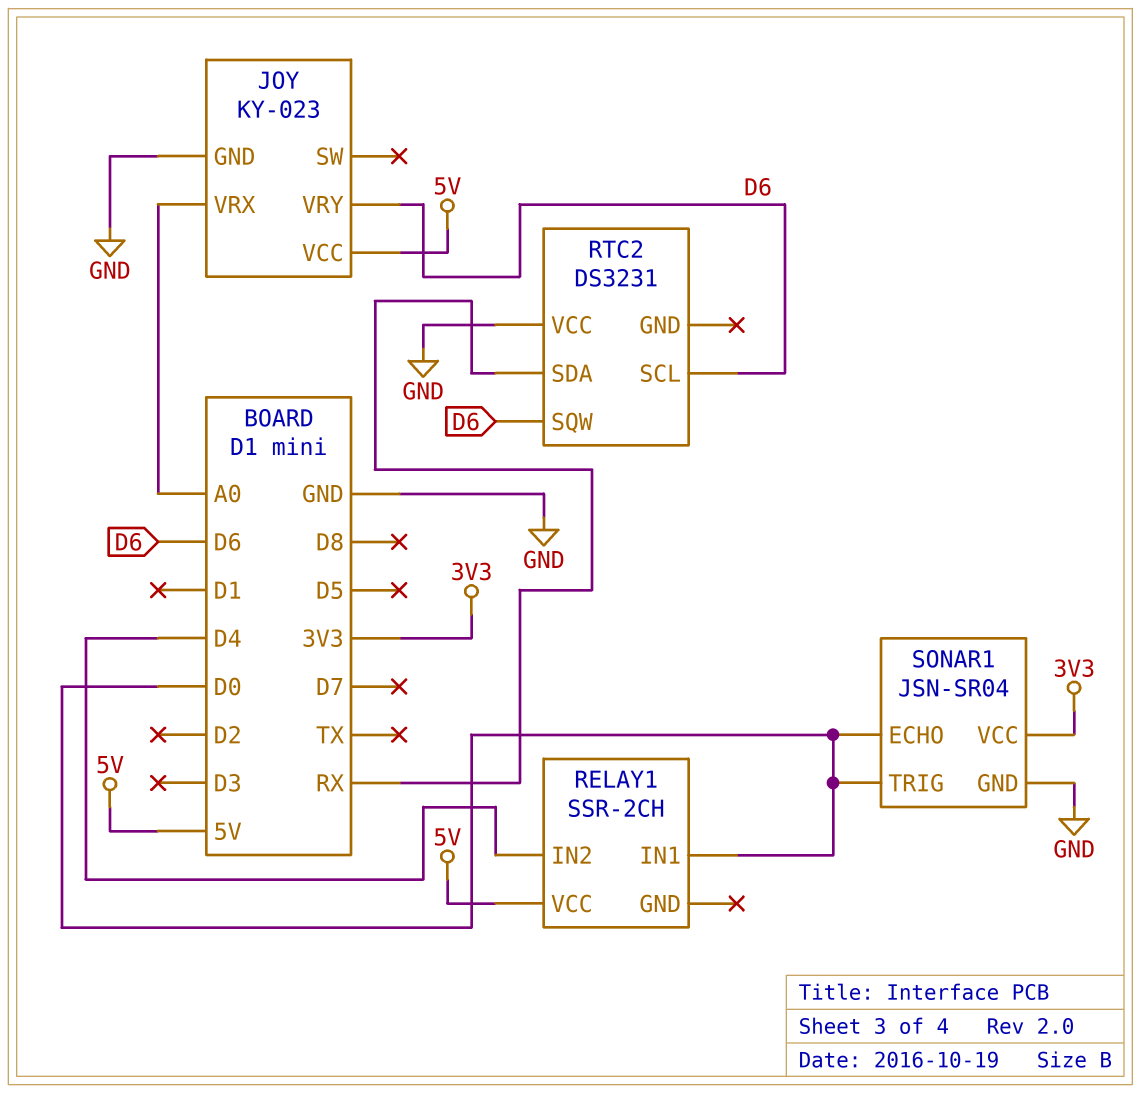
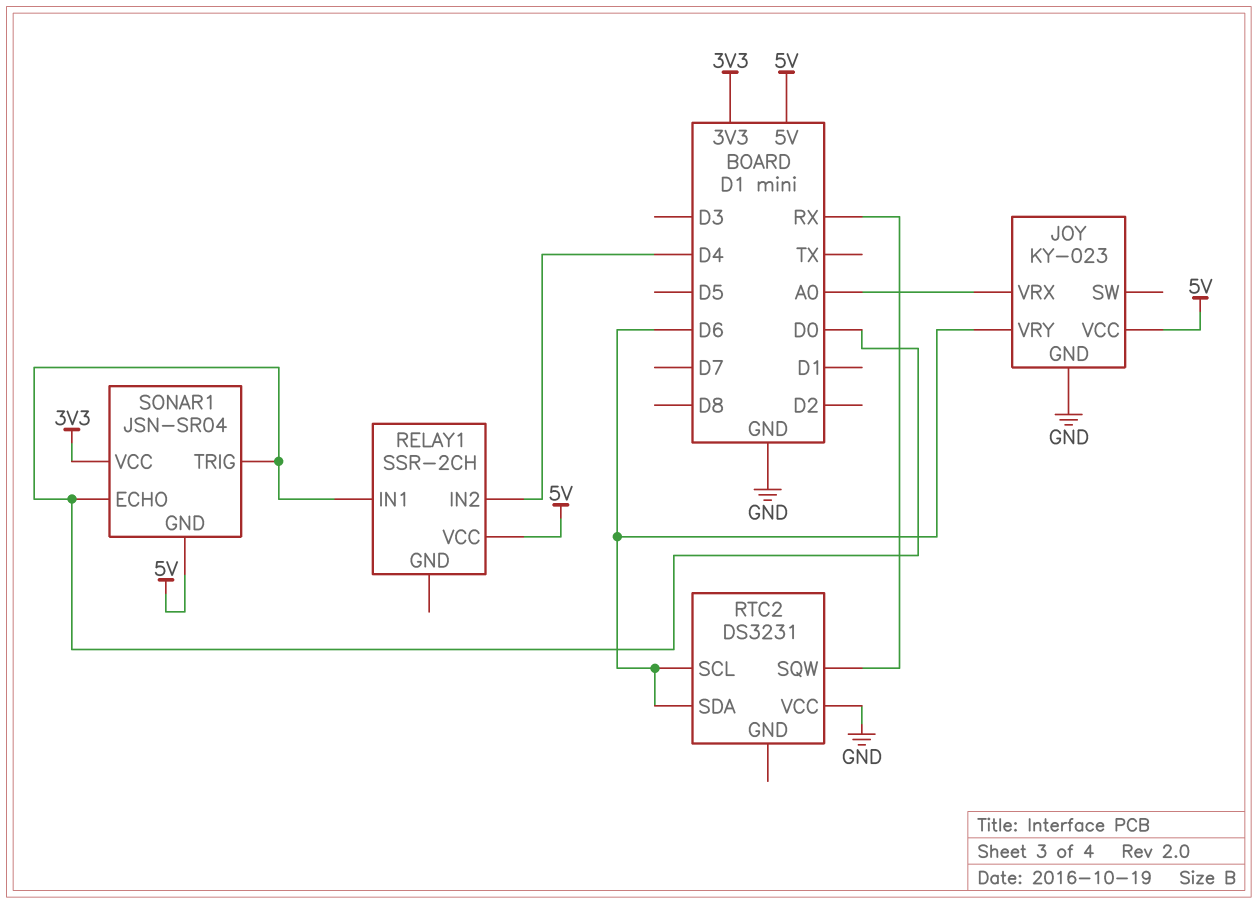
RTC2 pin SDA: RX -> D6
RTC2 pin SQW: D6 -> RX
SONAR1 pin GND: GND -> 5V

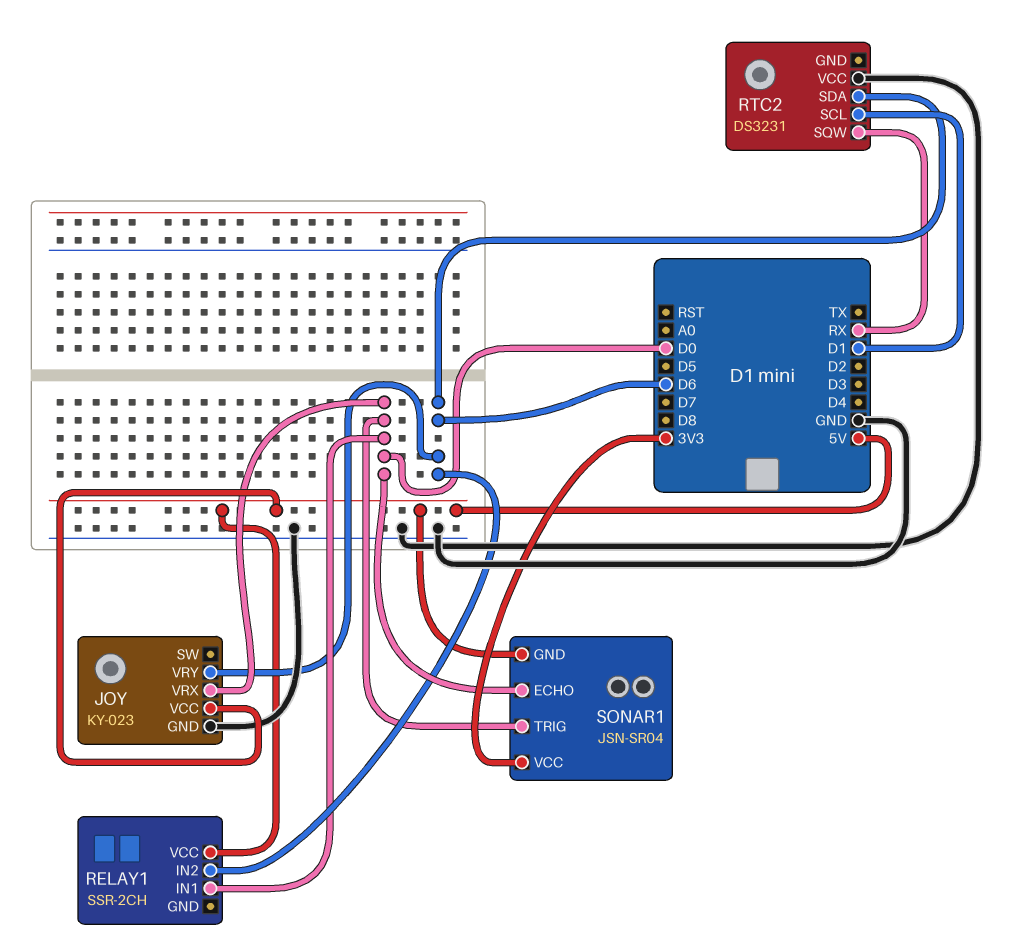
JOY pin VRX: A0 -> D0
RELAY1 pin IN2: D4 -> D6
RTC2 pin SCL: D6 -> D1

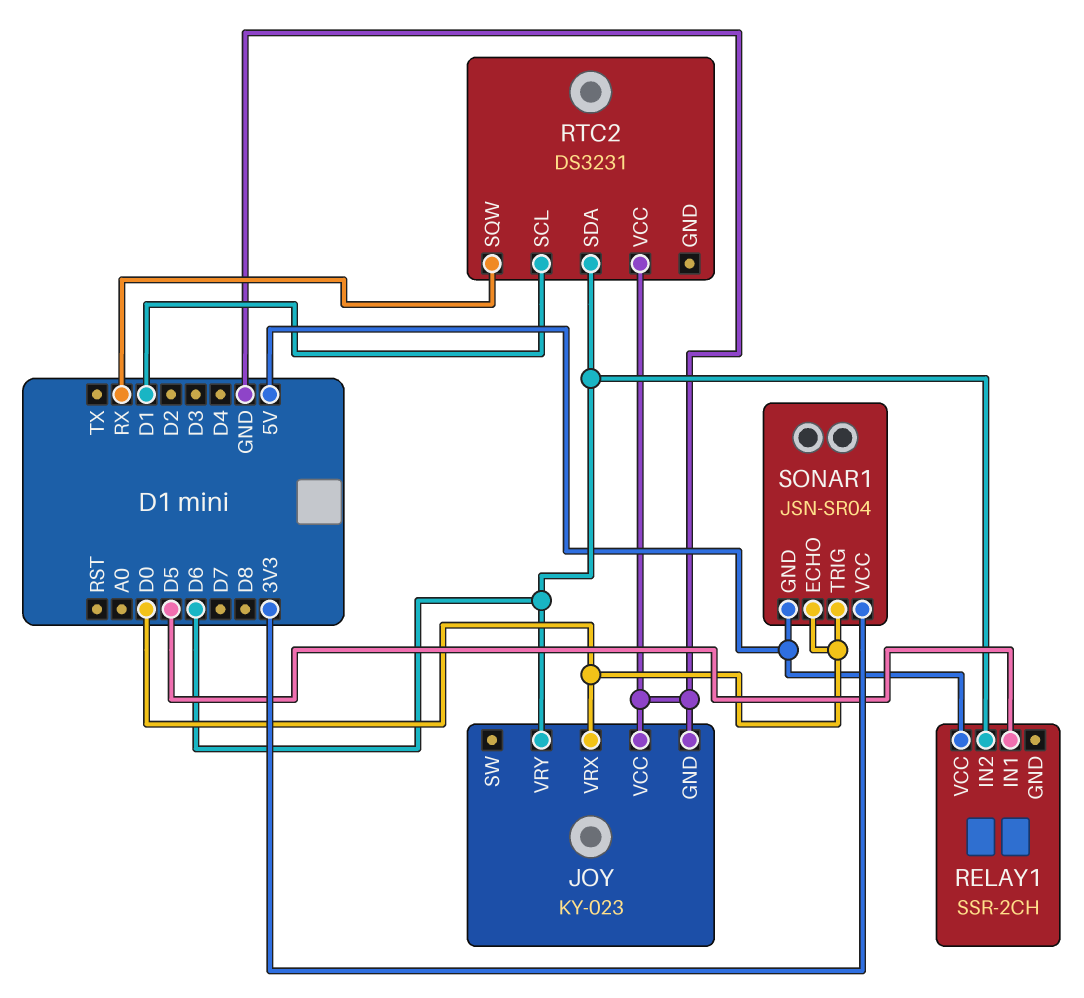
JOY pin VCC: 5V -> GND
RELAY1 pin IN1: D0 -> D5

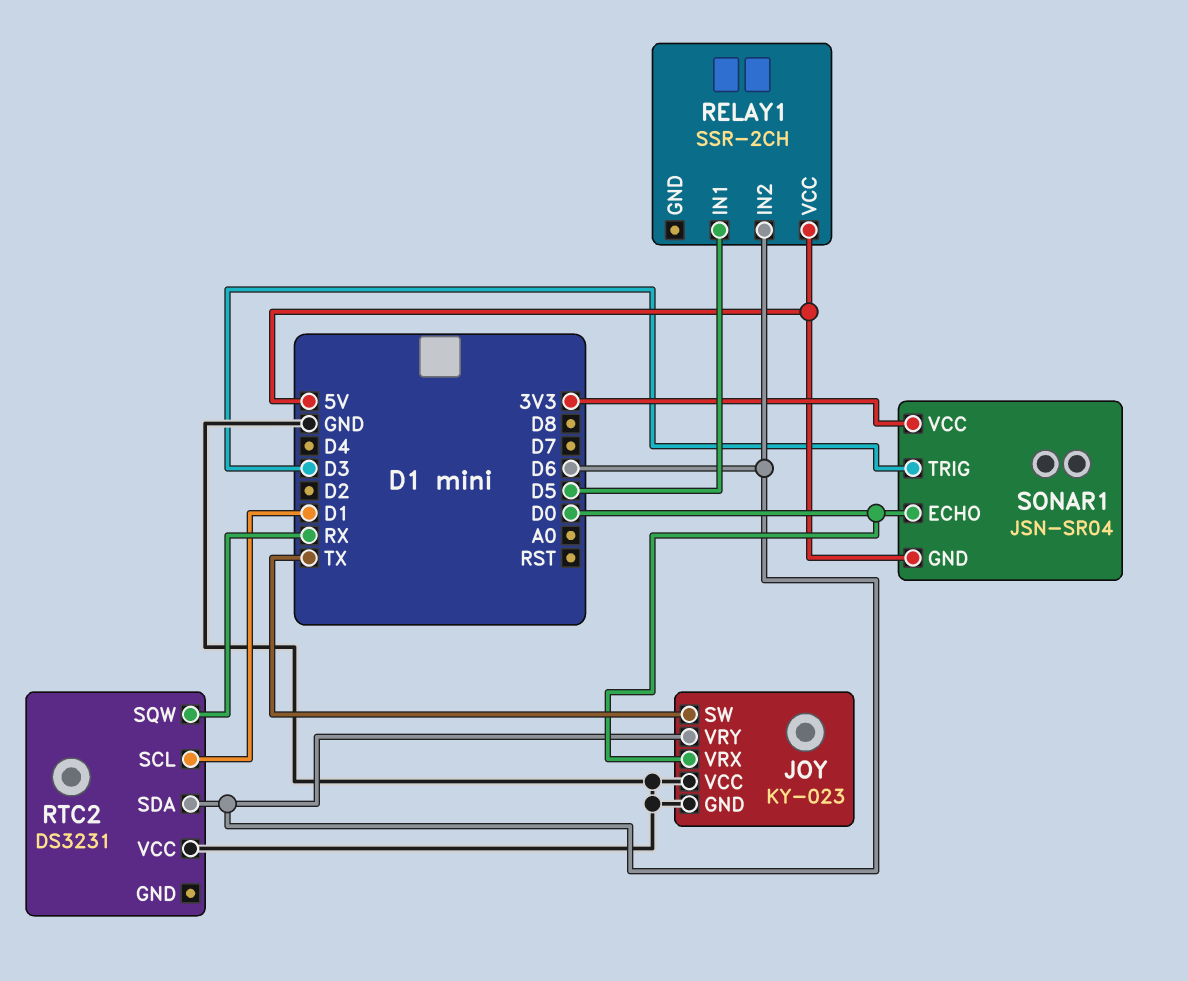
JOY pin SW: none -> TX
SONAR1 pin TRIG: D0 -> D3

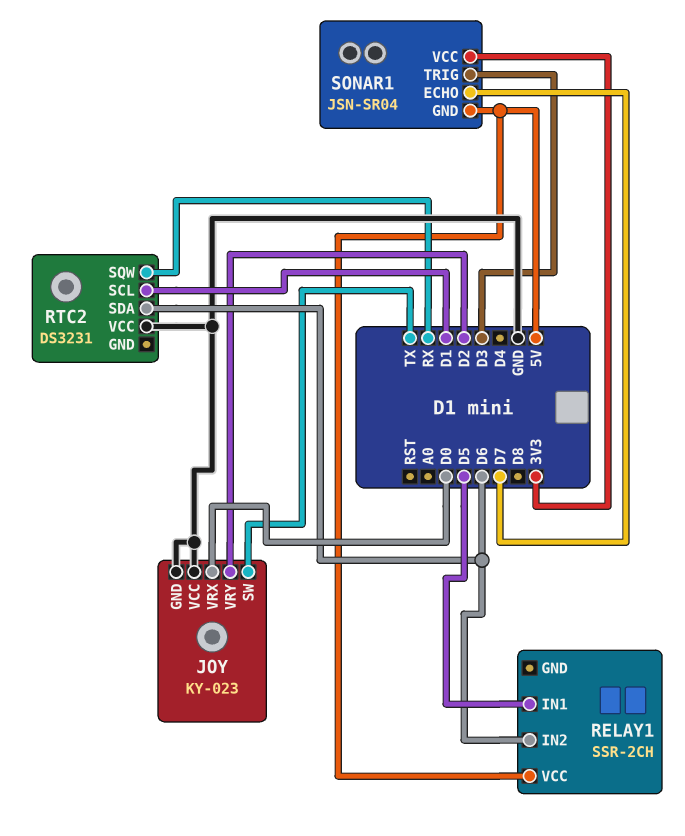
JOY pin VRY: D6 -> D2
SONAR1 pin ECHO: D0 -> D7

